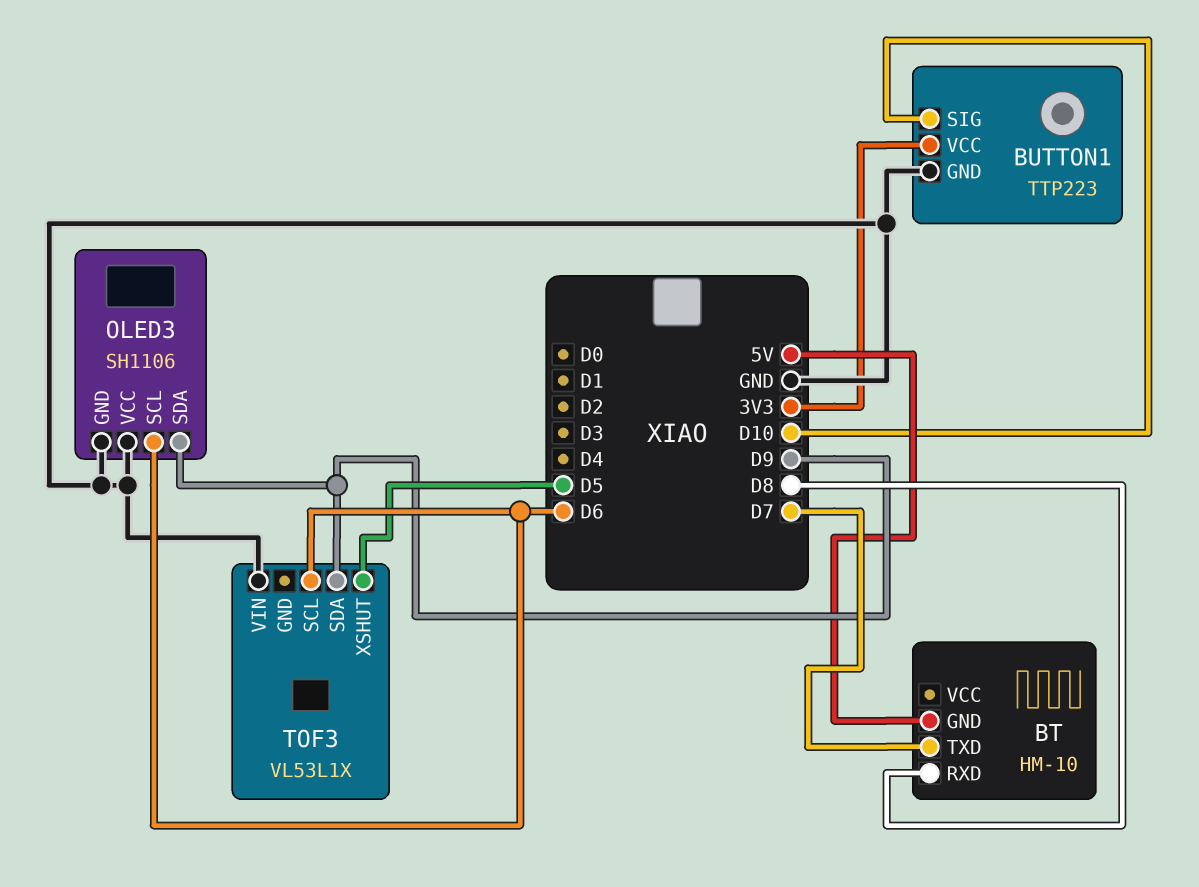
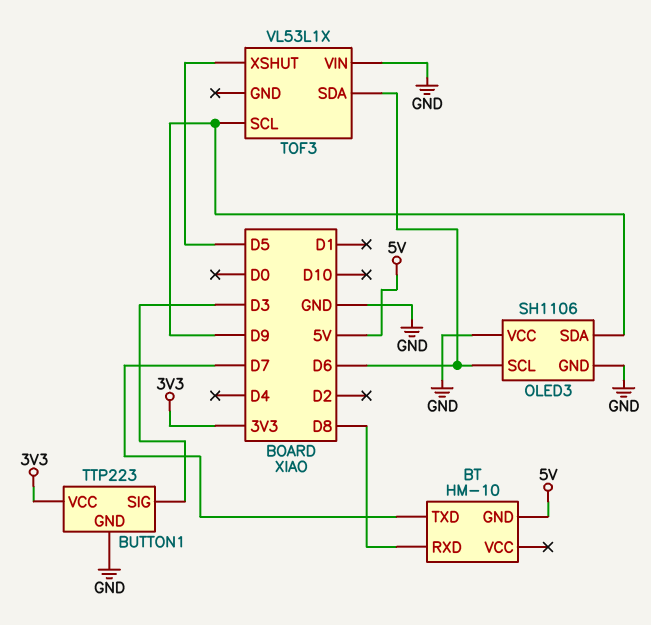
BUTTON1 pin SIG: D10 -> D3
TOF3 pin SCL: D6 -> D9
TOF3 pin SDA: D9 -> D6

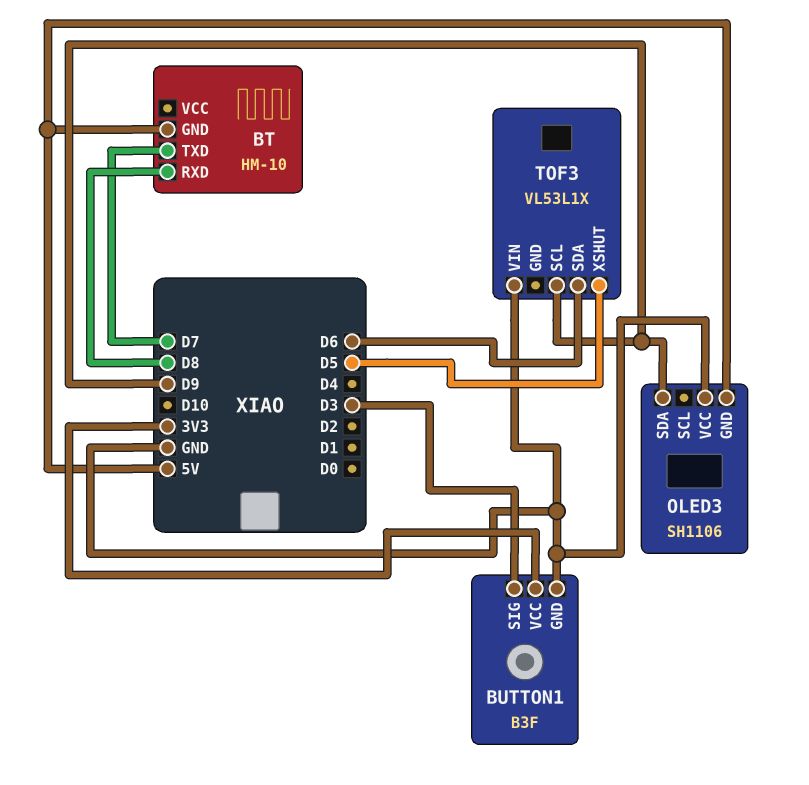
BUTTON1: TTP223 -> B3F
OLED3 pin GND: GND -> 5V
OLED3 pin SCL: D6 -> none

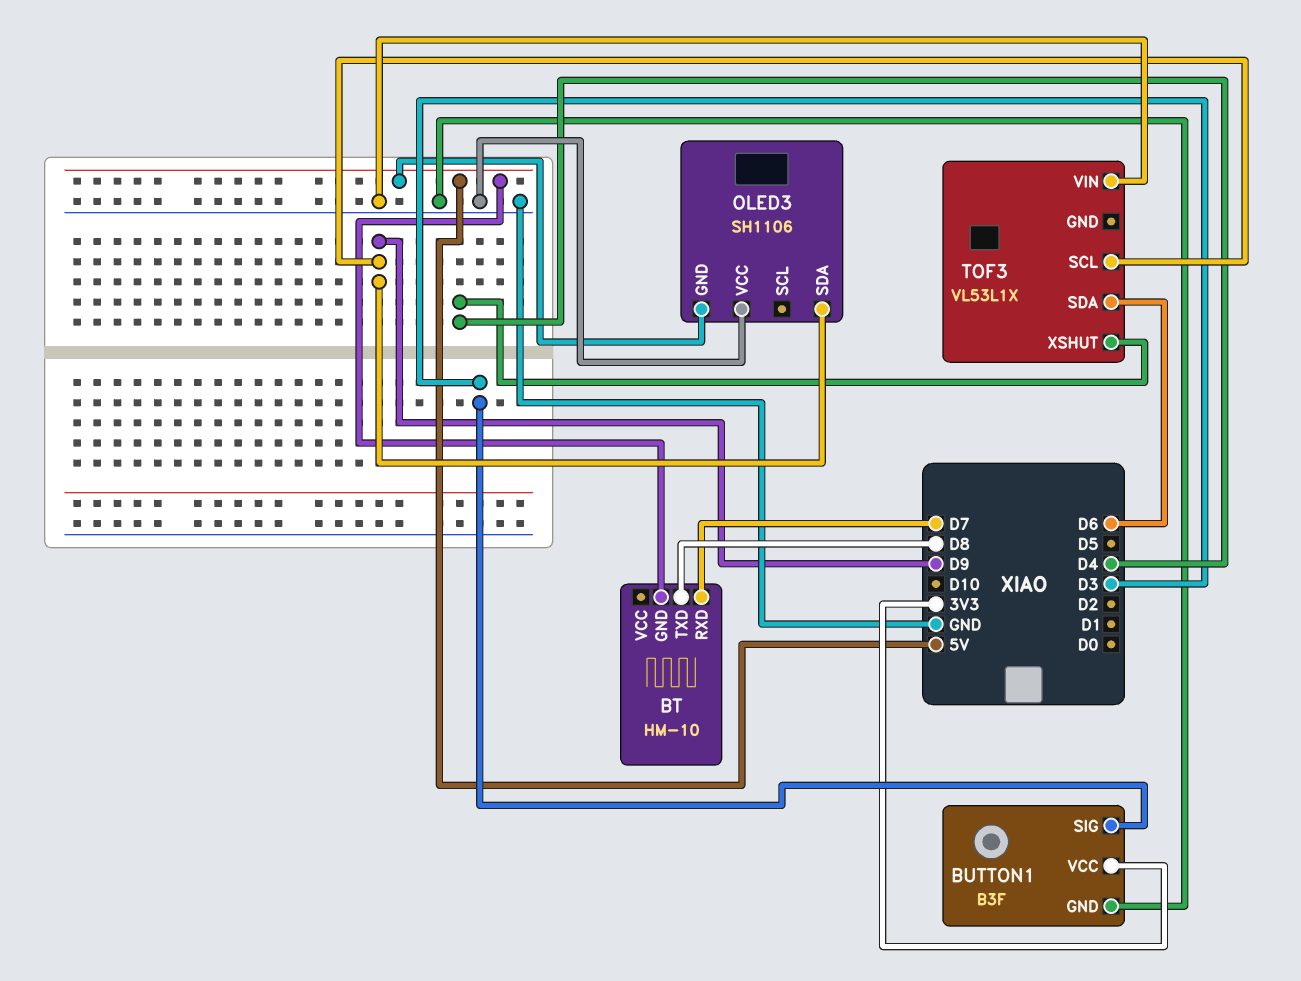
BT pin RXD: D8 -> D7
BT pin TXD: D7 -> D8
TOF3 pin XSHUT: D5 -> D4

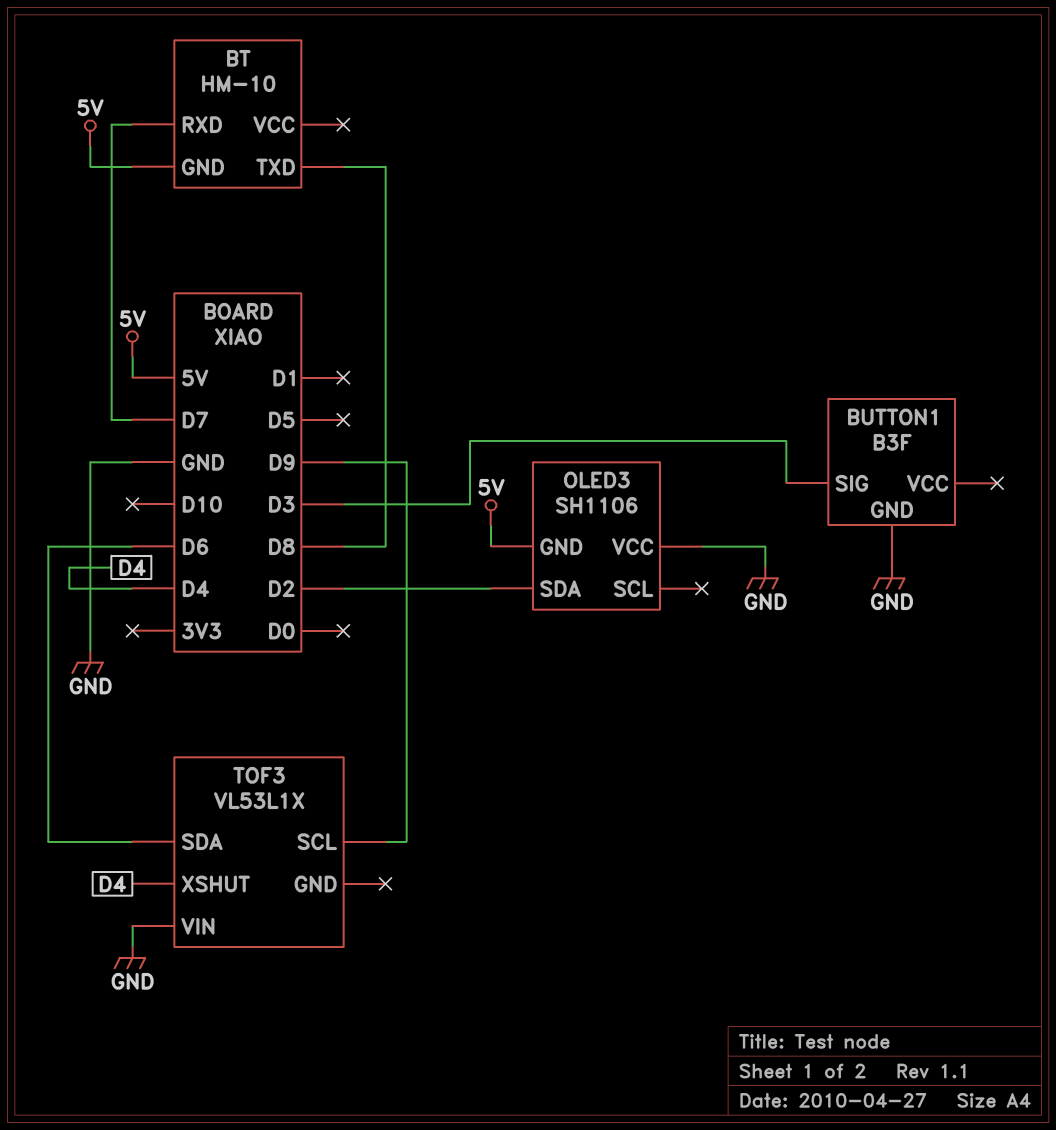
BUTTON1 pin VCC: 3V3 -> none
OLED3 pin SDA: D9 -> D2

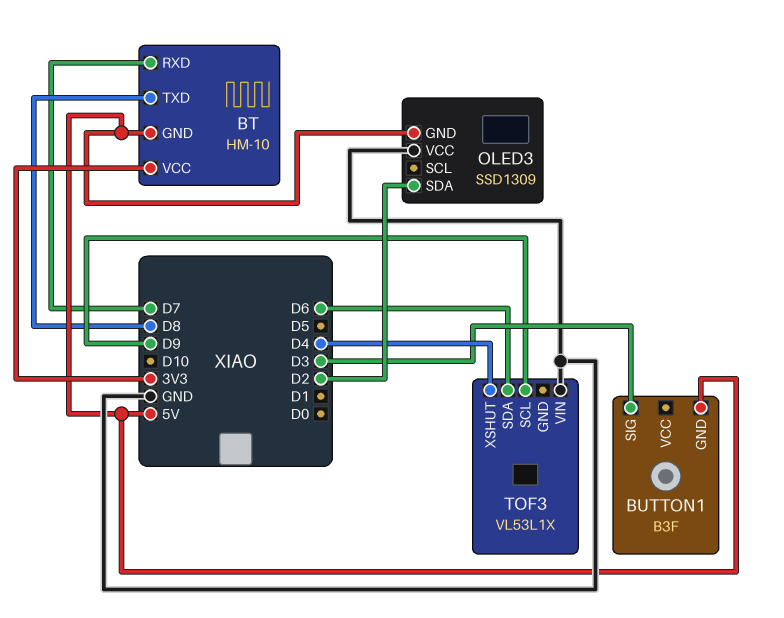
BT pin VCC: none -> 3V3
BUTTON1 pin GND: GND -> 5V
OLED3: SH1106 -> SSD1309

